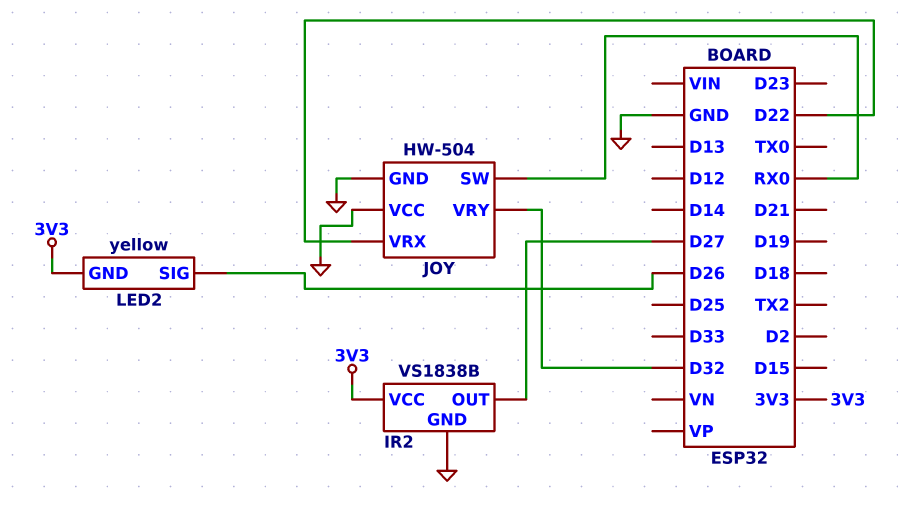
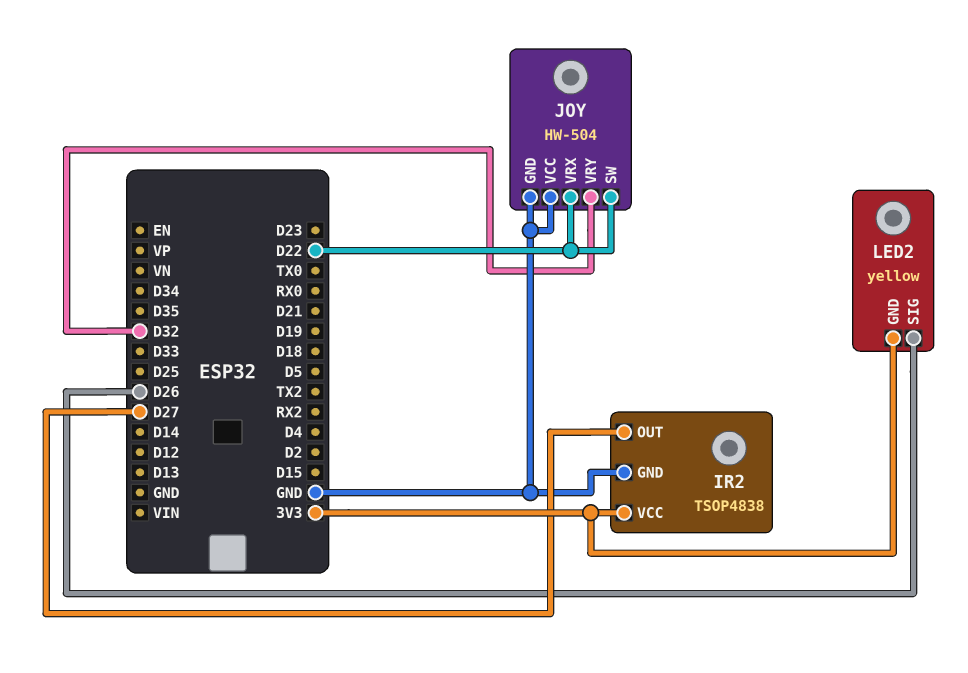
IR2: VS1838B -> TSOP4838
JOY pin SW: RX0 -> D22

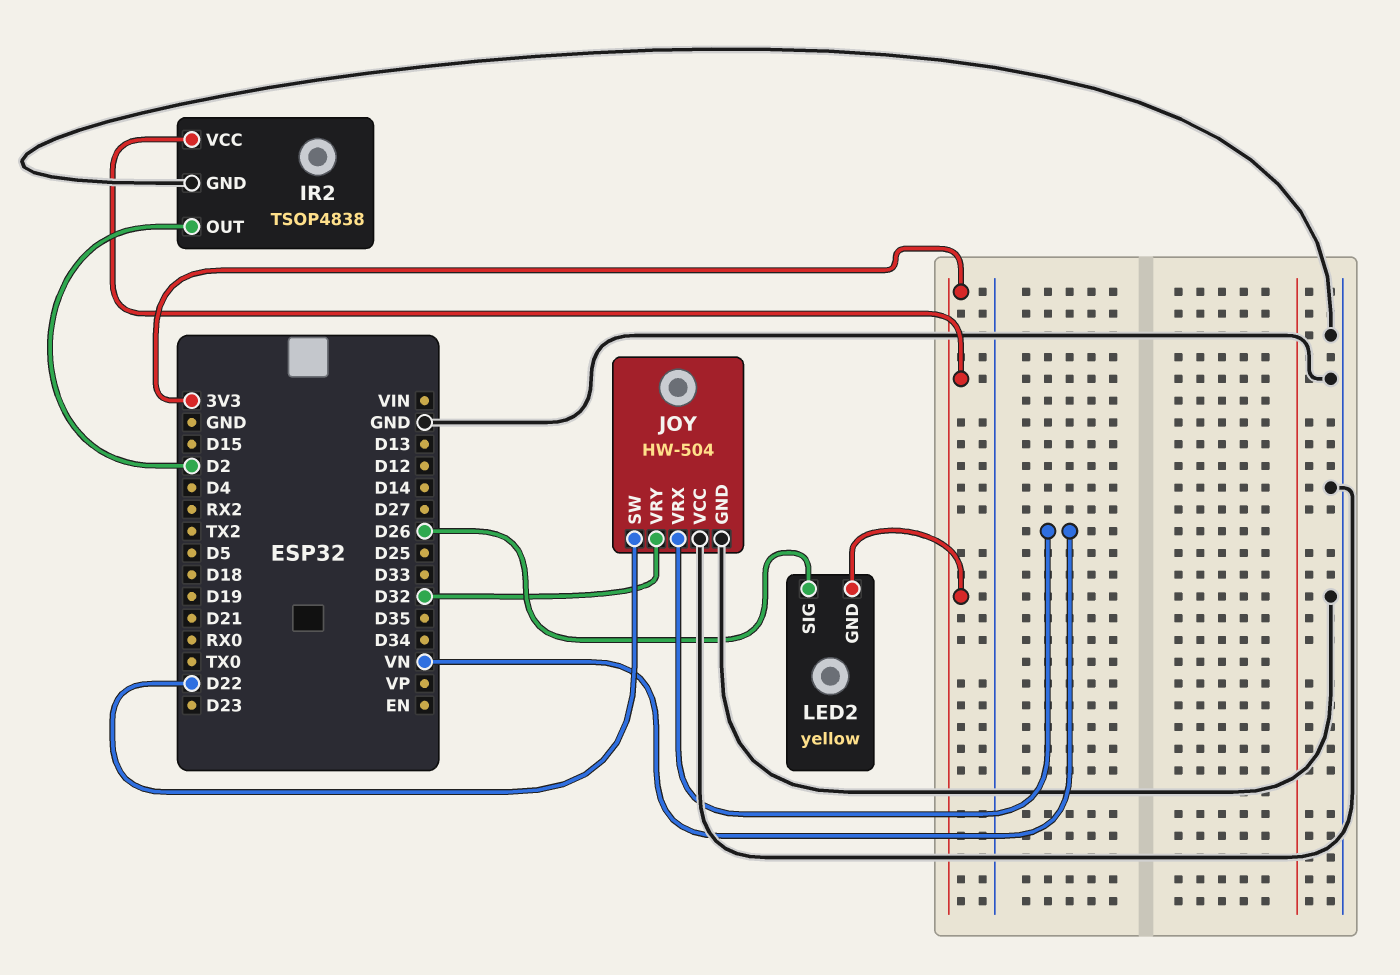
IR2 pin OUT: D27 -> D2
JOY pin VRX: D22 -> VN

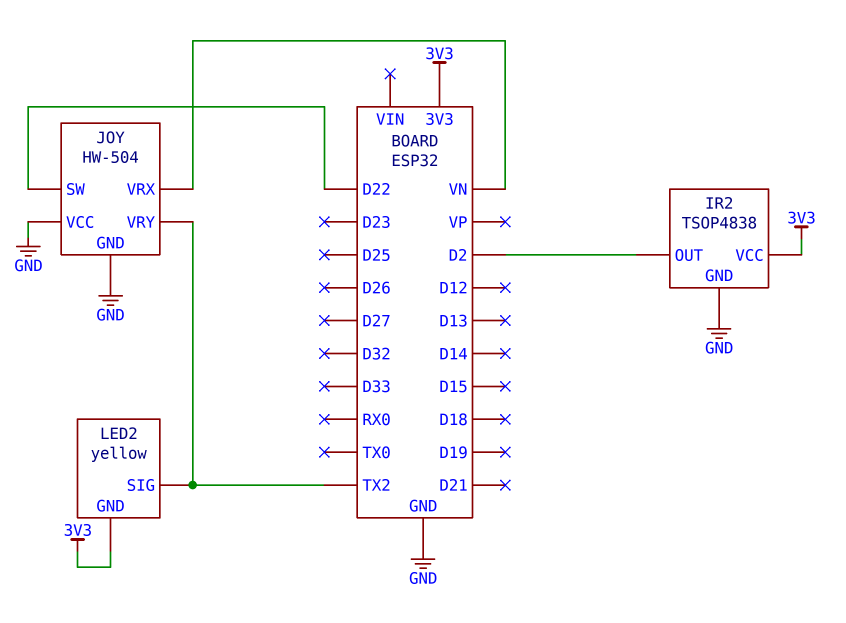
JOY pin VRY: D32 -> TX2
LED2 pin SIG: D26 -> TX2

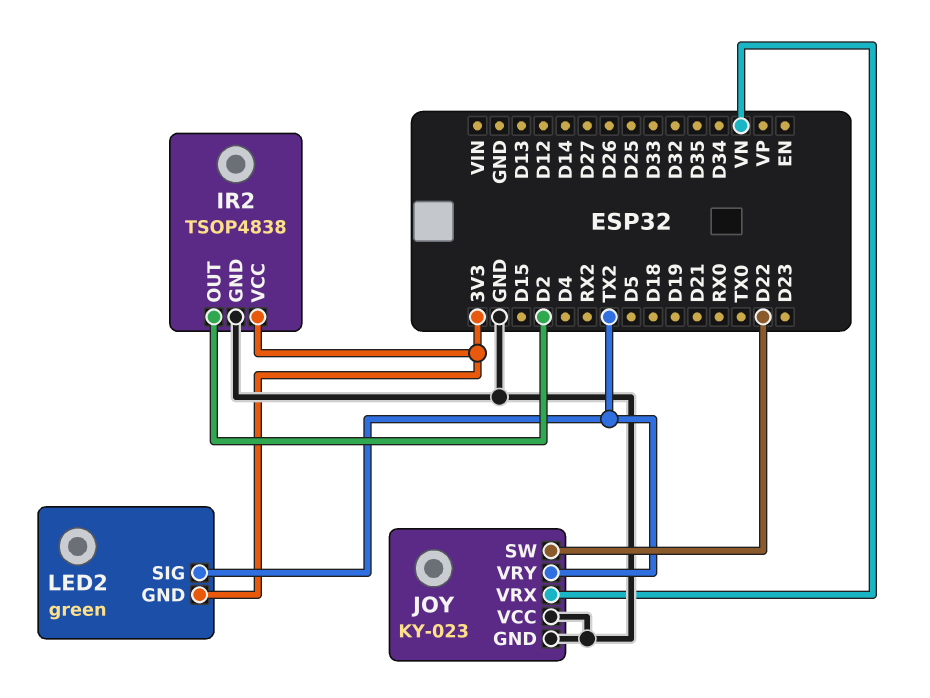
JOY: HW-504 -> KY-023
LED2: yellow -> green

